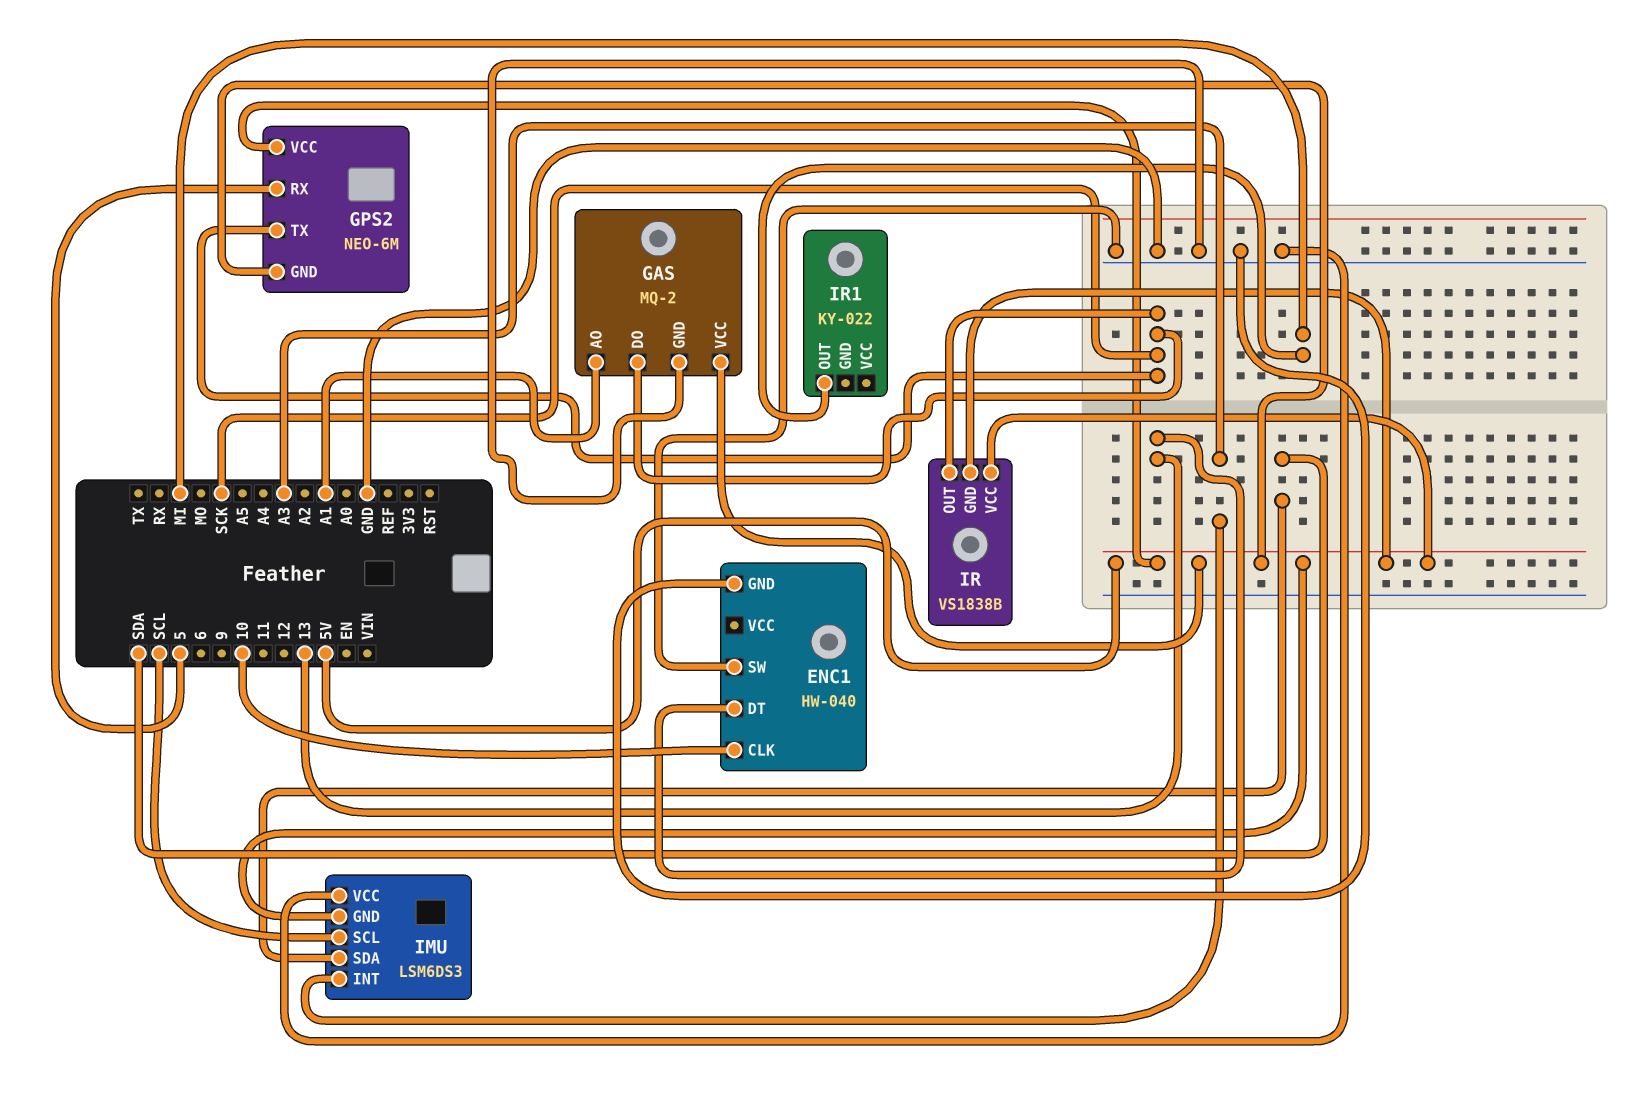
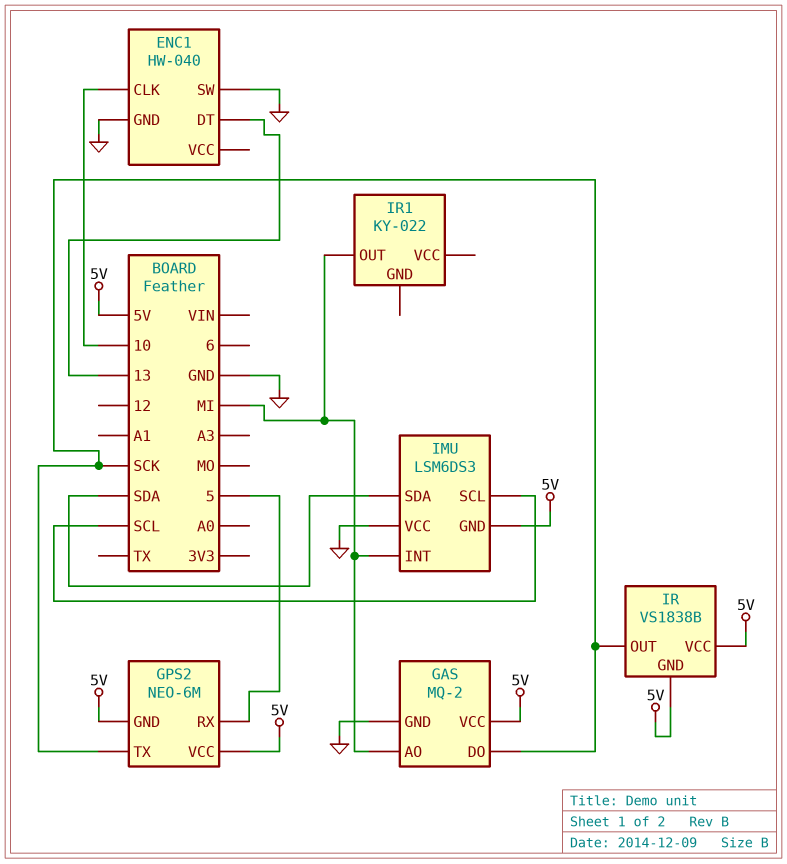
GAS pin AO: A1 -> MI
IMU pin INT: A3 -> MI

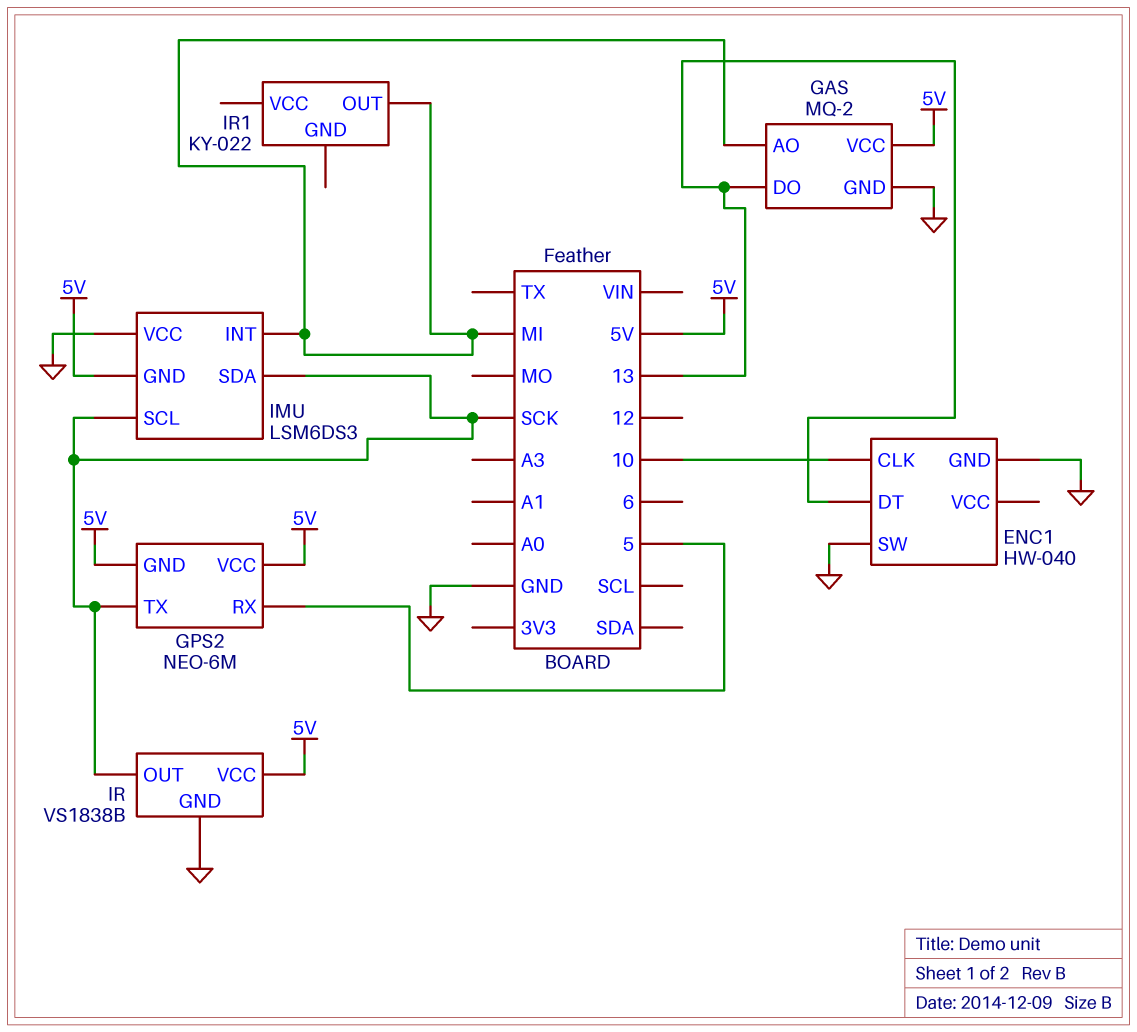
GAS pin DO: SCK -> 13
IMU pin SCL: SCL -> SCK
IMU pin SDA: SDA -> SCK
IR pin GND: 5V -> GND

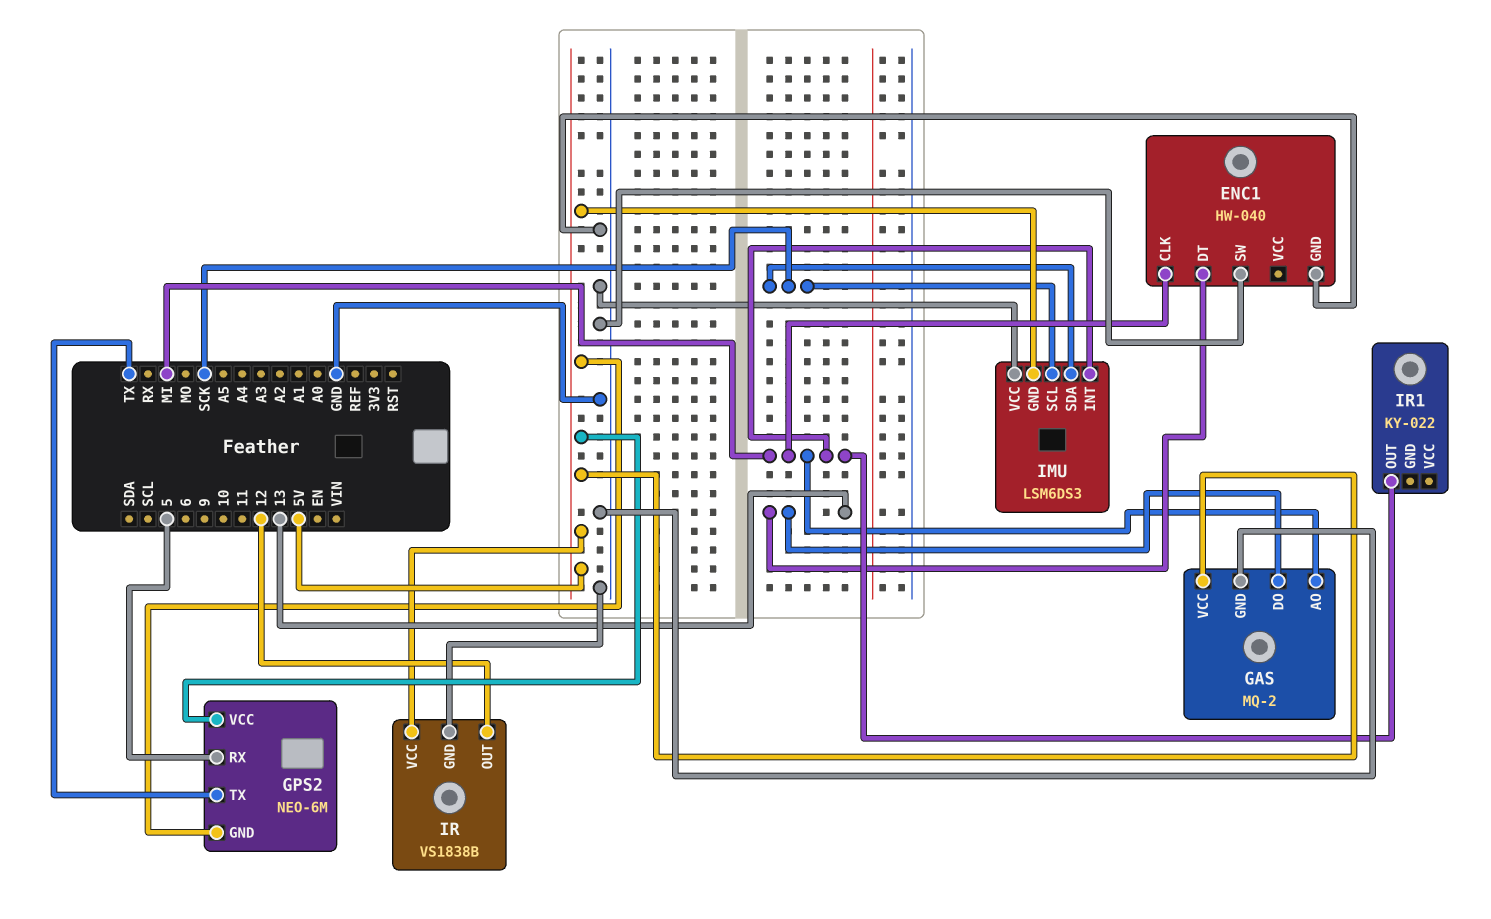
ENC1 pin CLK: 10 -> MI
GPS2 pin TX: SCK -> TX
IR pin OUT: SCK -> 12

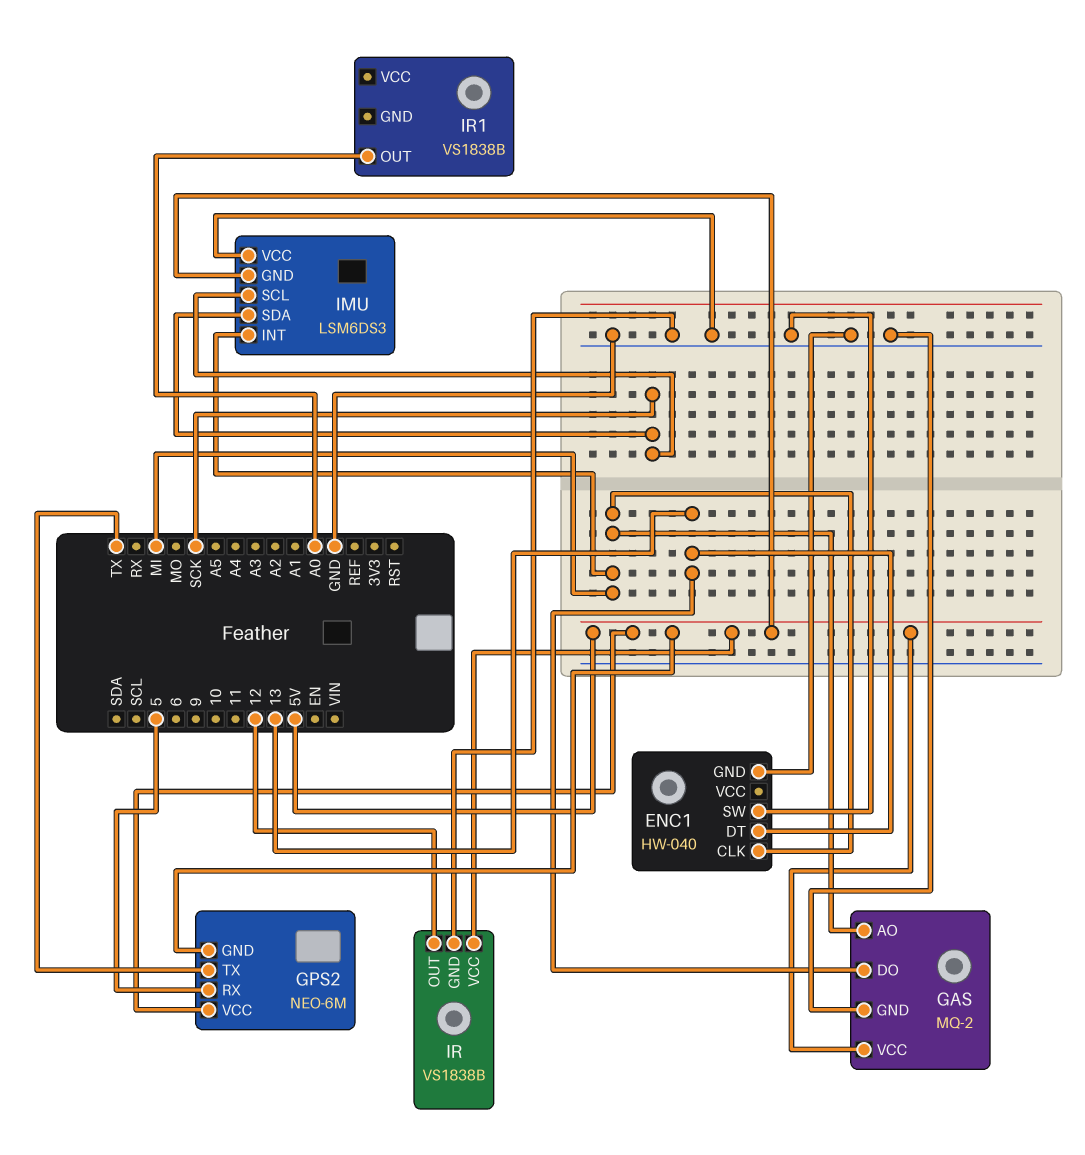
IR1: KY-022 -> VS1838B
IR1 pin OUT: MI -> A0

